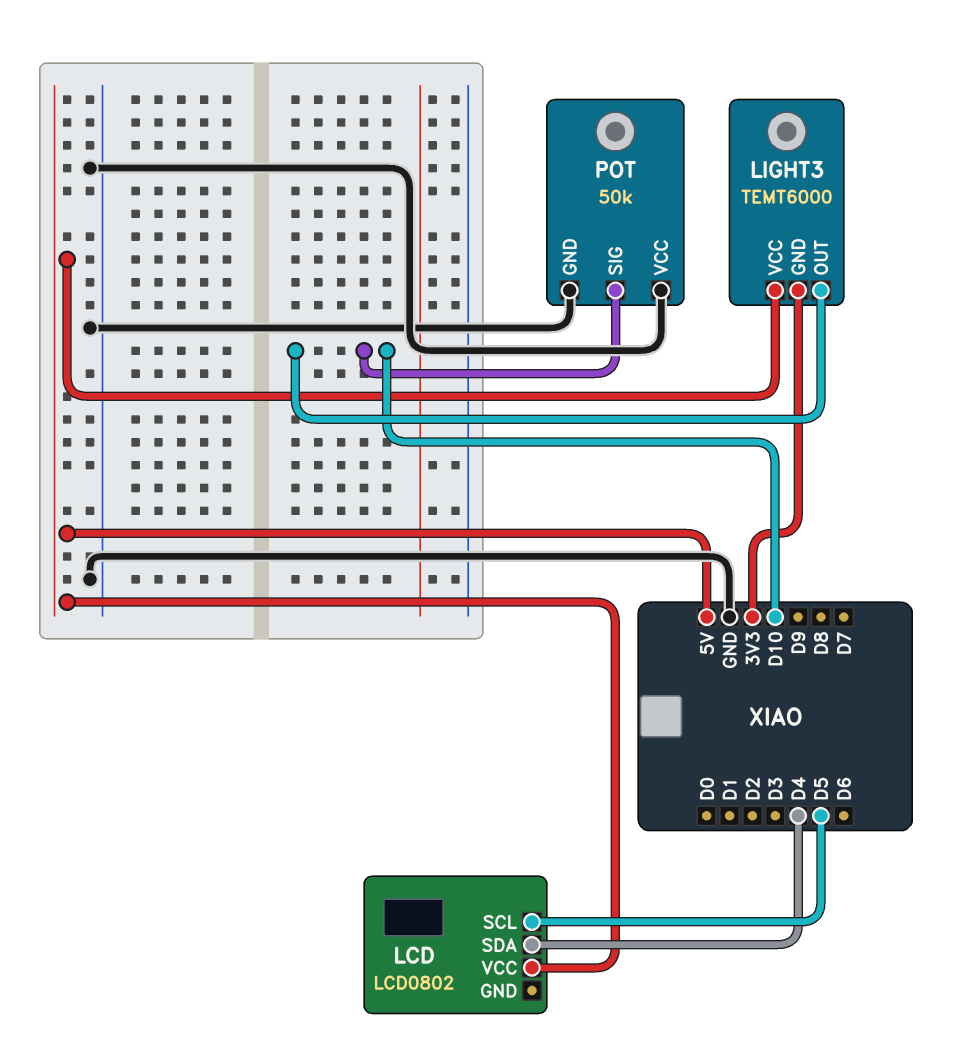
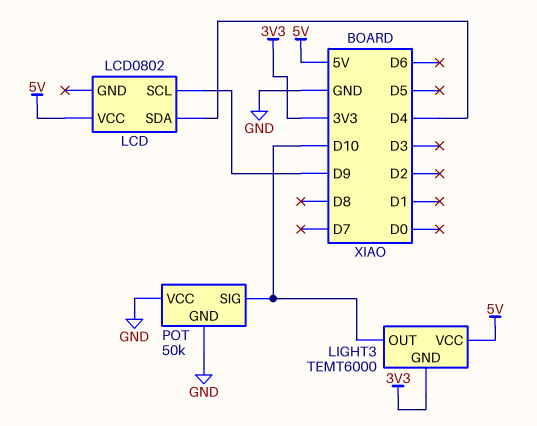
LCD pin SCL: D5 -> D9

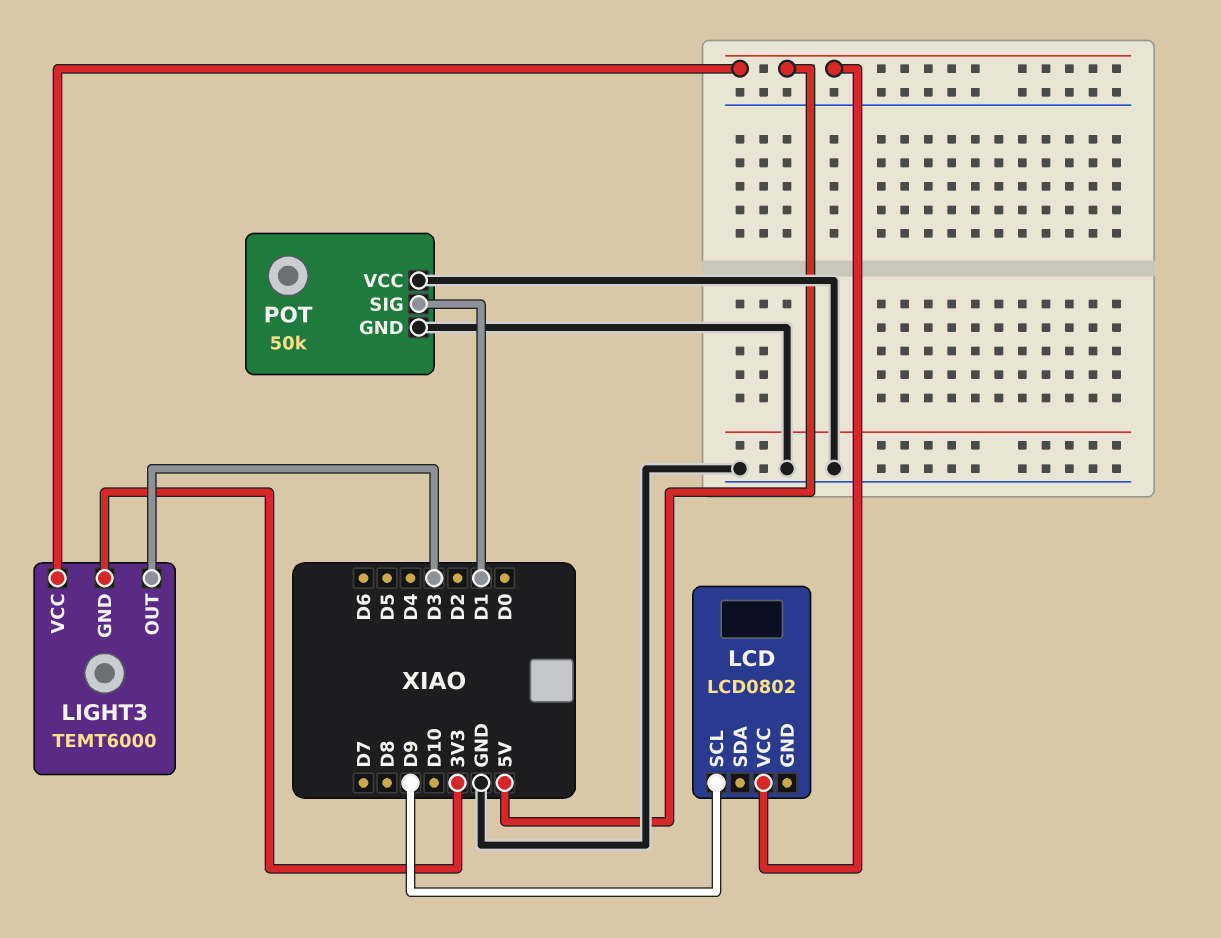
LCD pin SDA: D4 -> none
LIGHT3 pin OUT: D10 -> D3
POT pin SIG: D10 -> D1

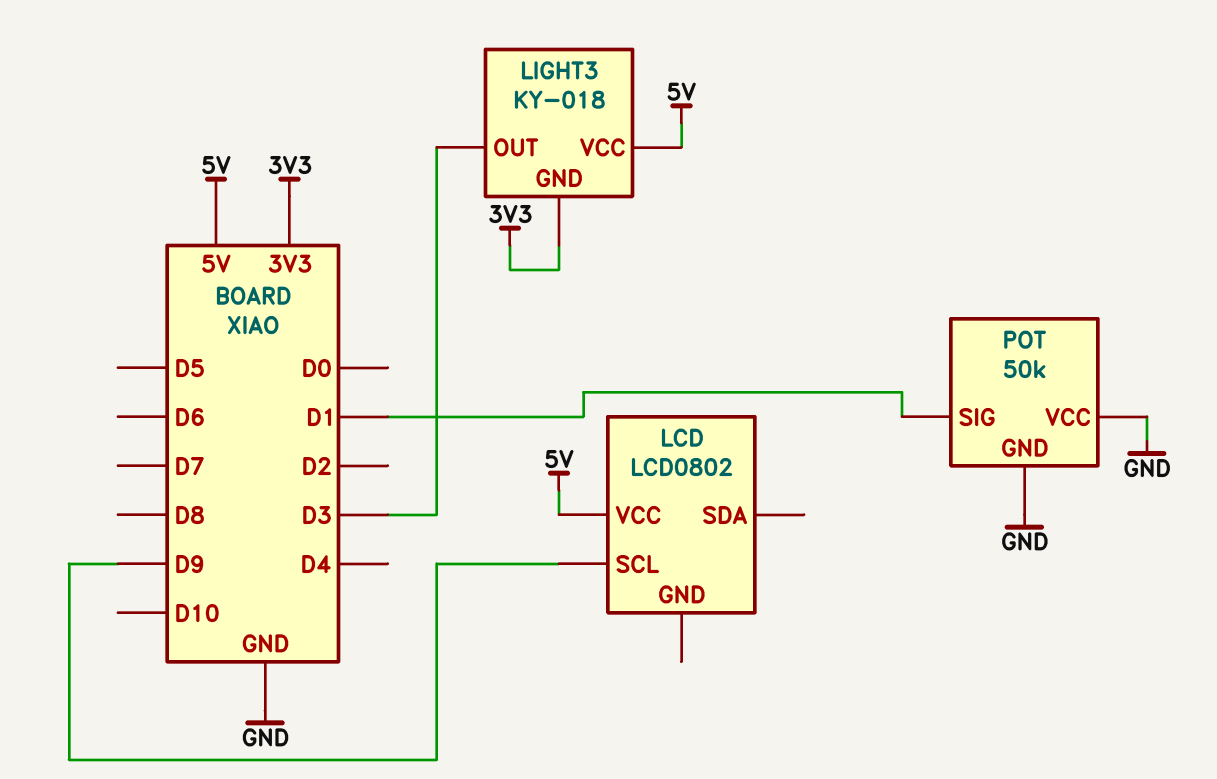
LIGHT3: TEMT6000 -> KY-018

